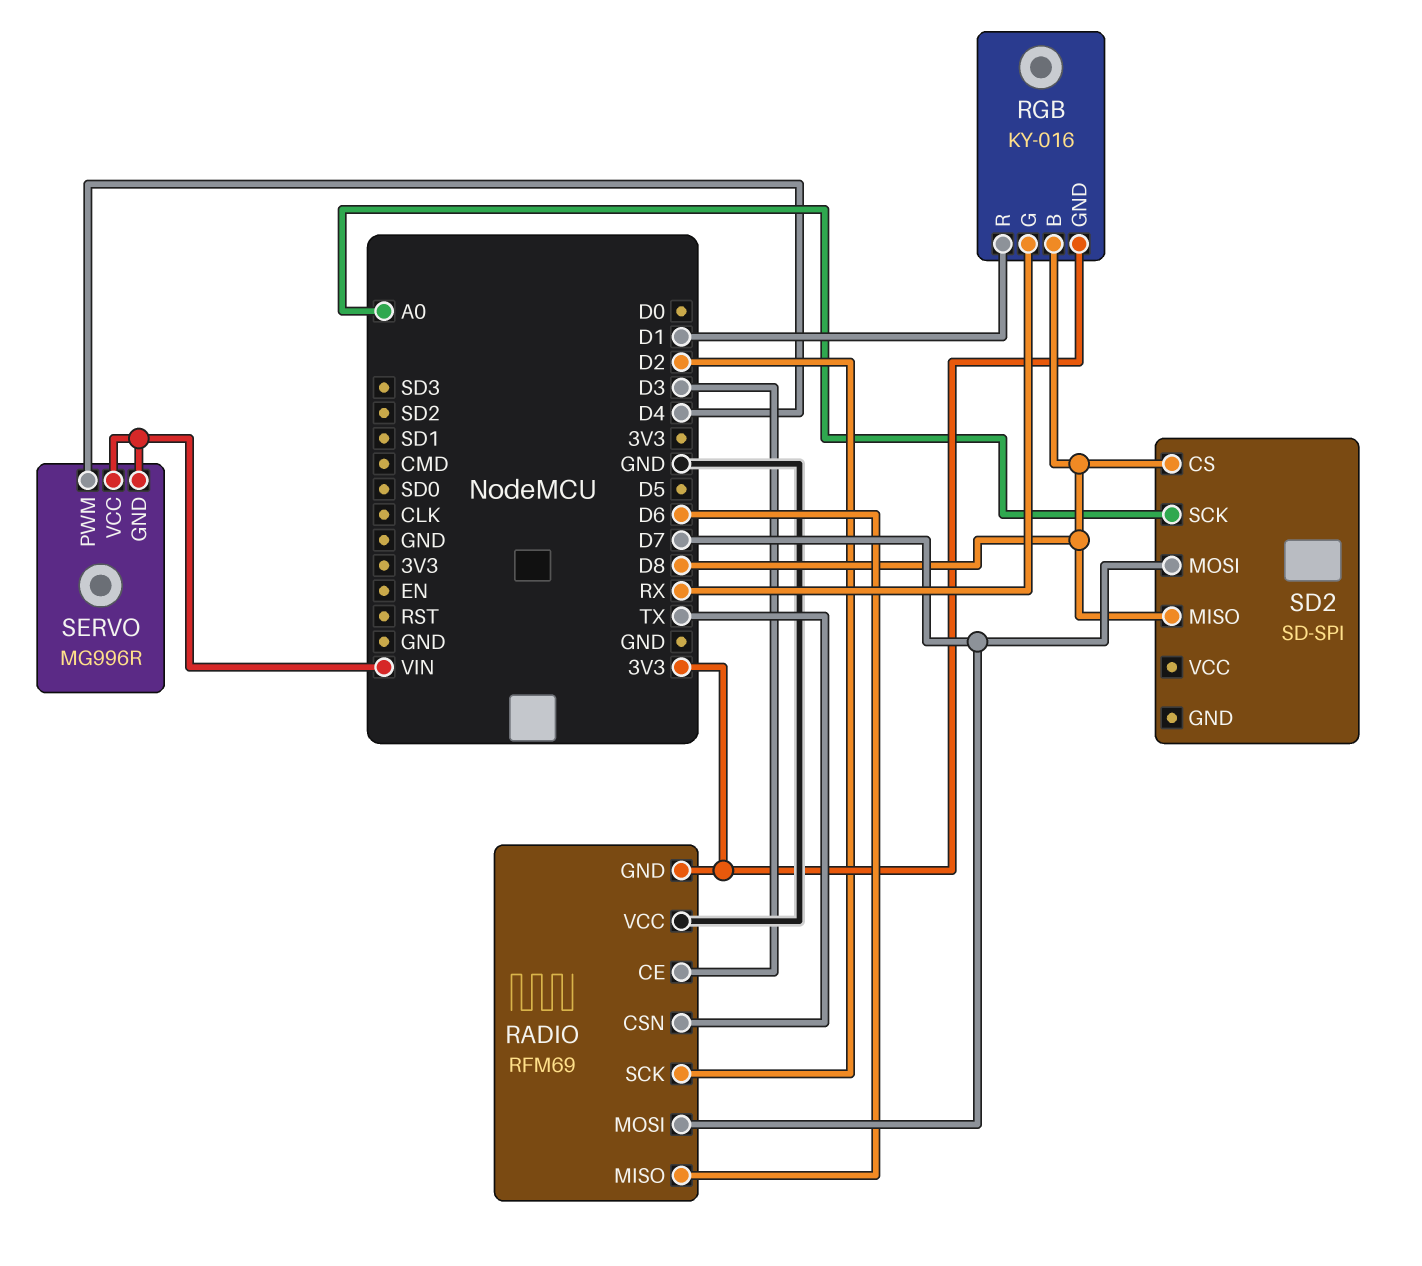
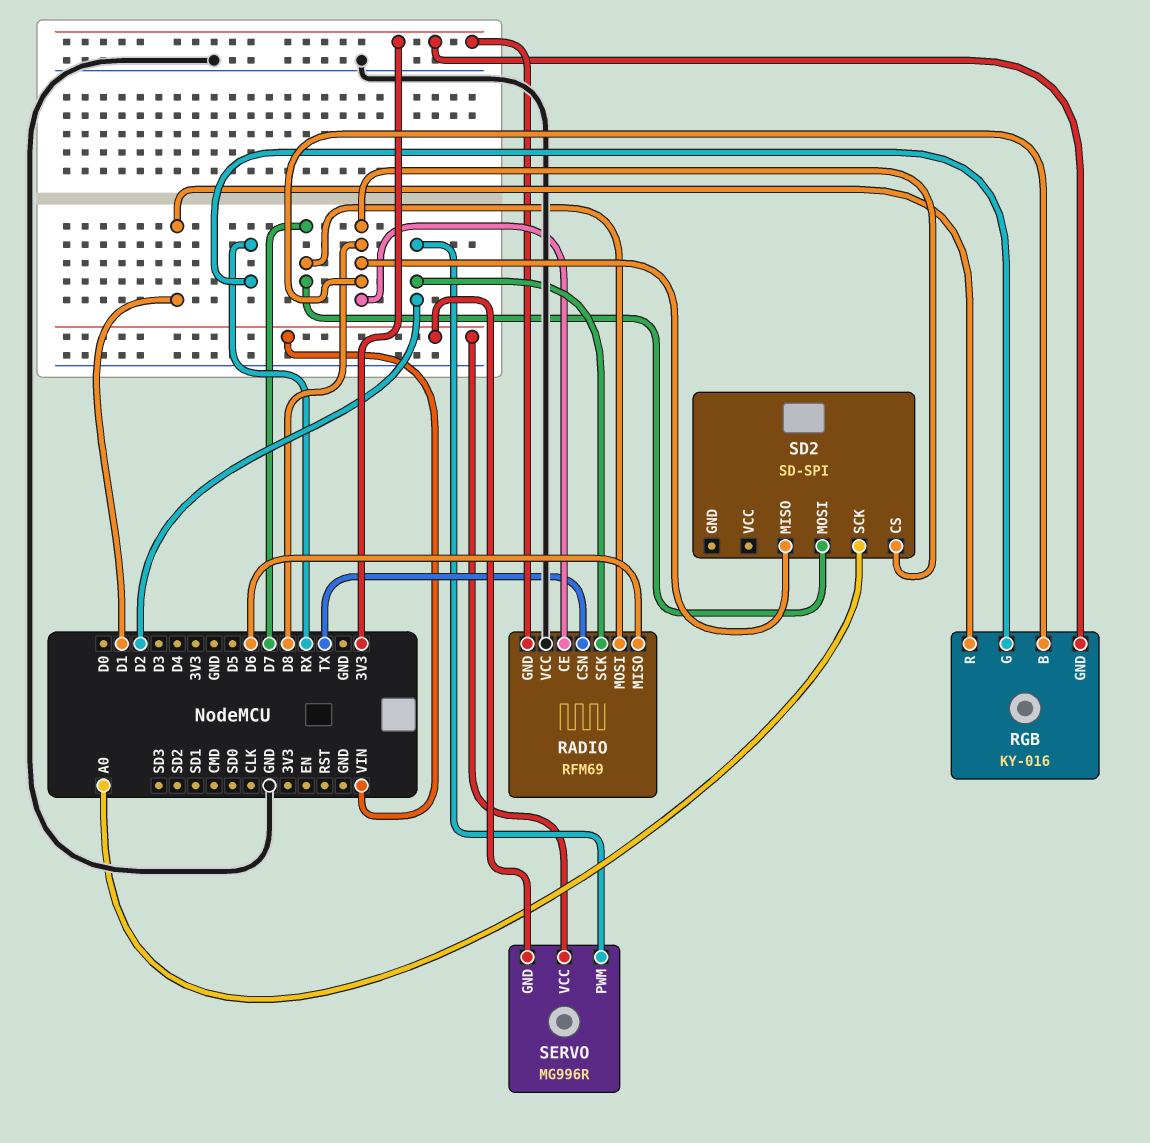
RADIO pin CE: D3 -> D8
SERVO pin PWM: D4 -> D2

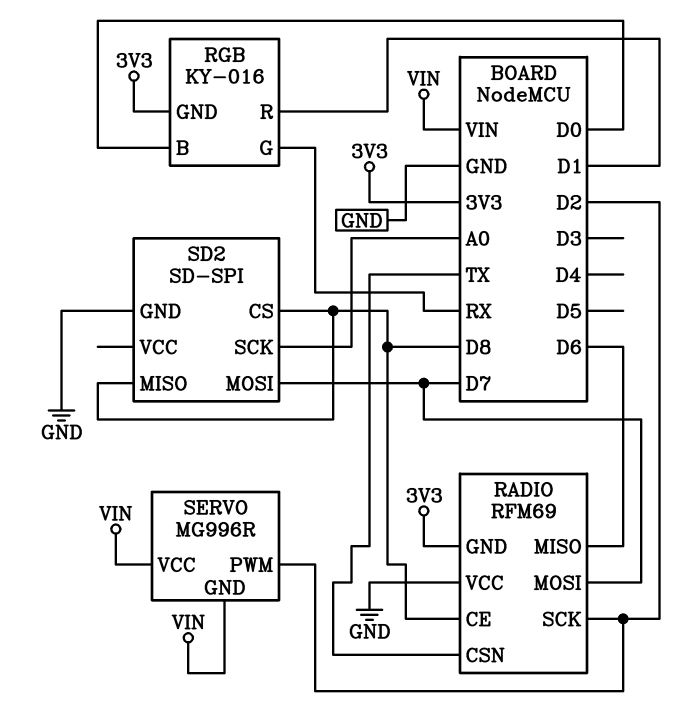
RGB pin B: D8 -> D0
SD2 pin GND: none -> GND

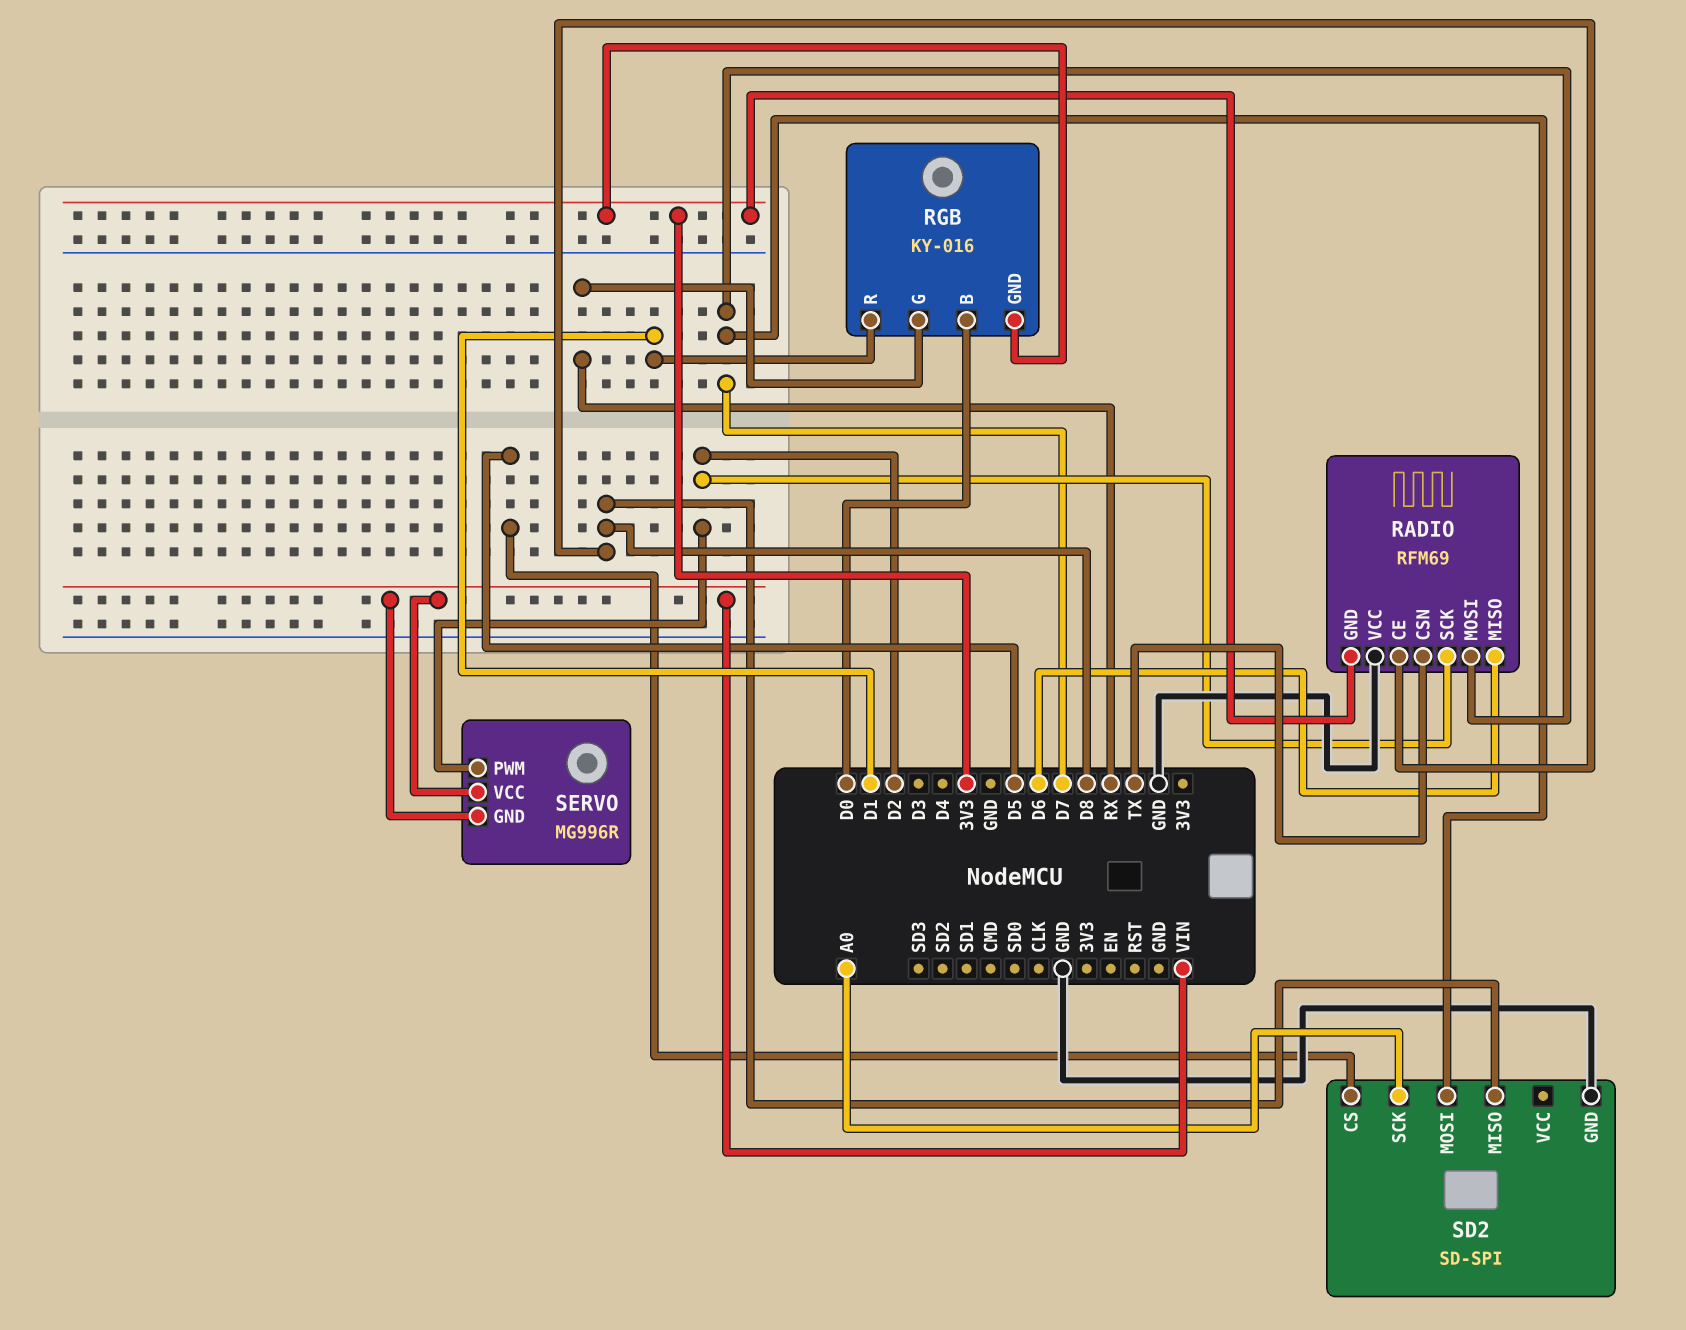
SD2 pin CS: D8 -> D5

